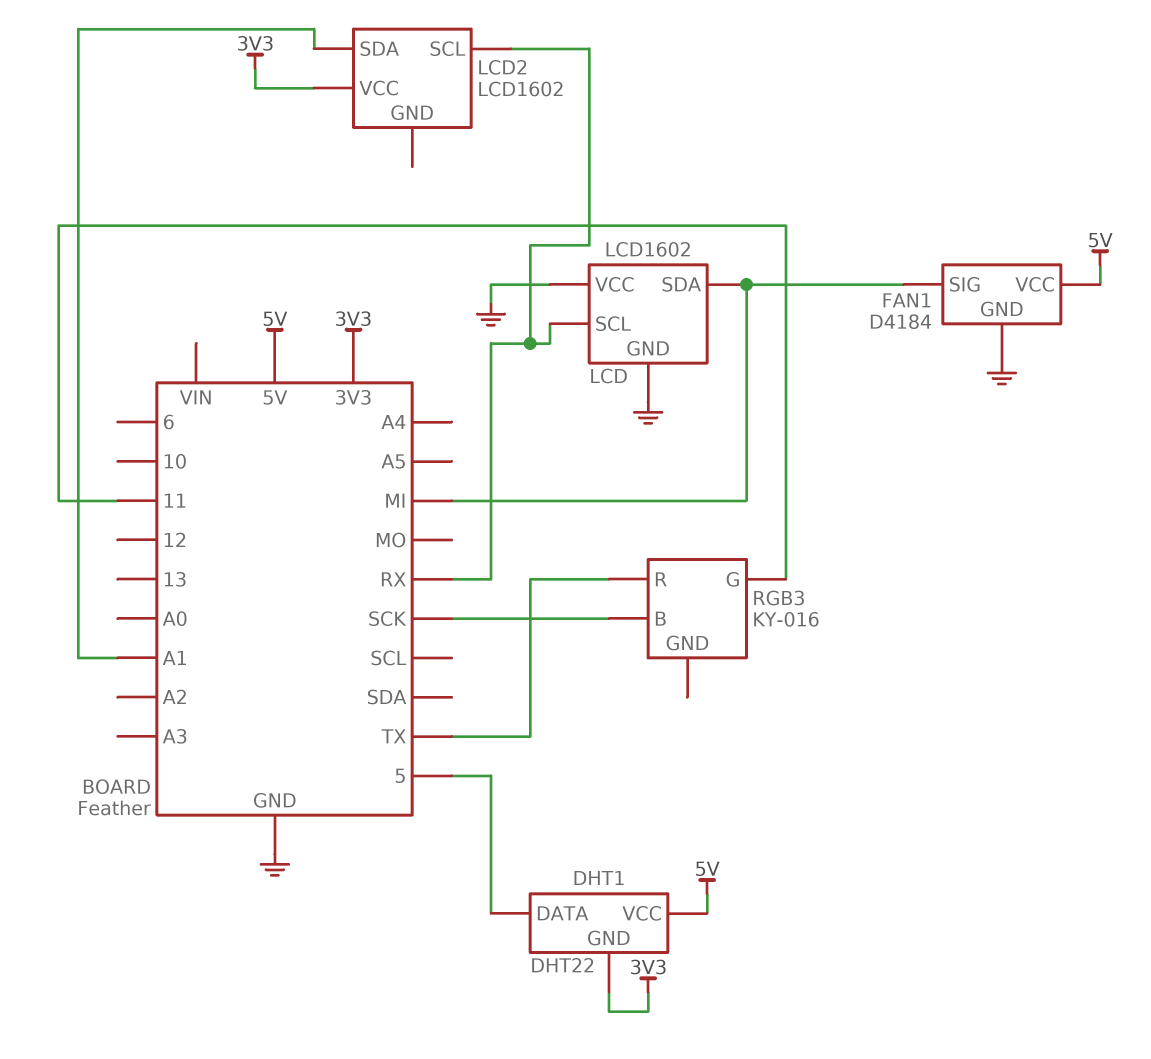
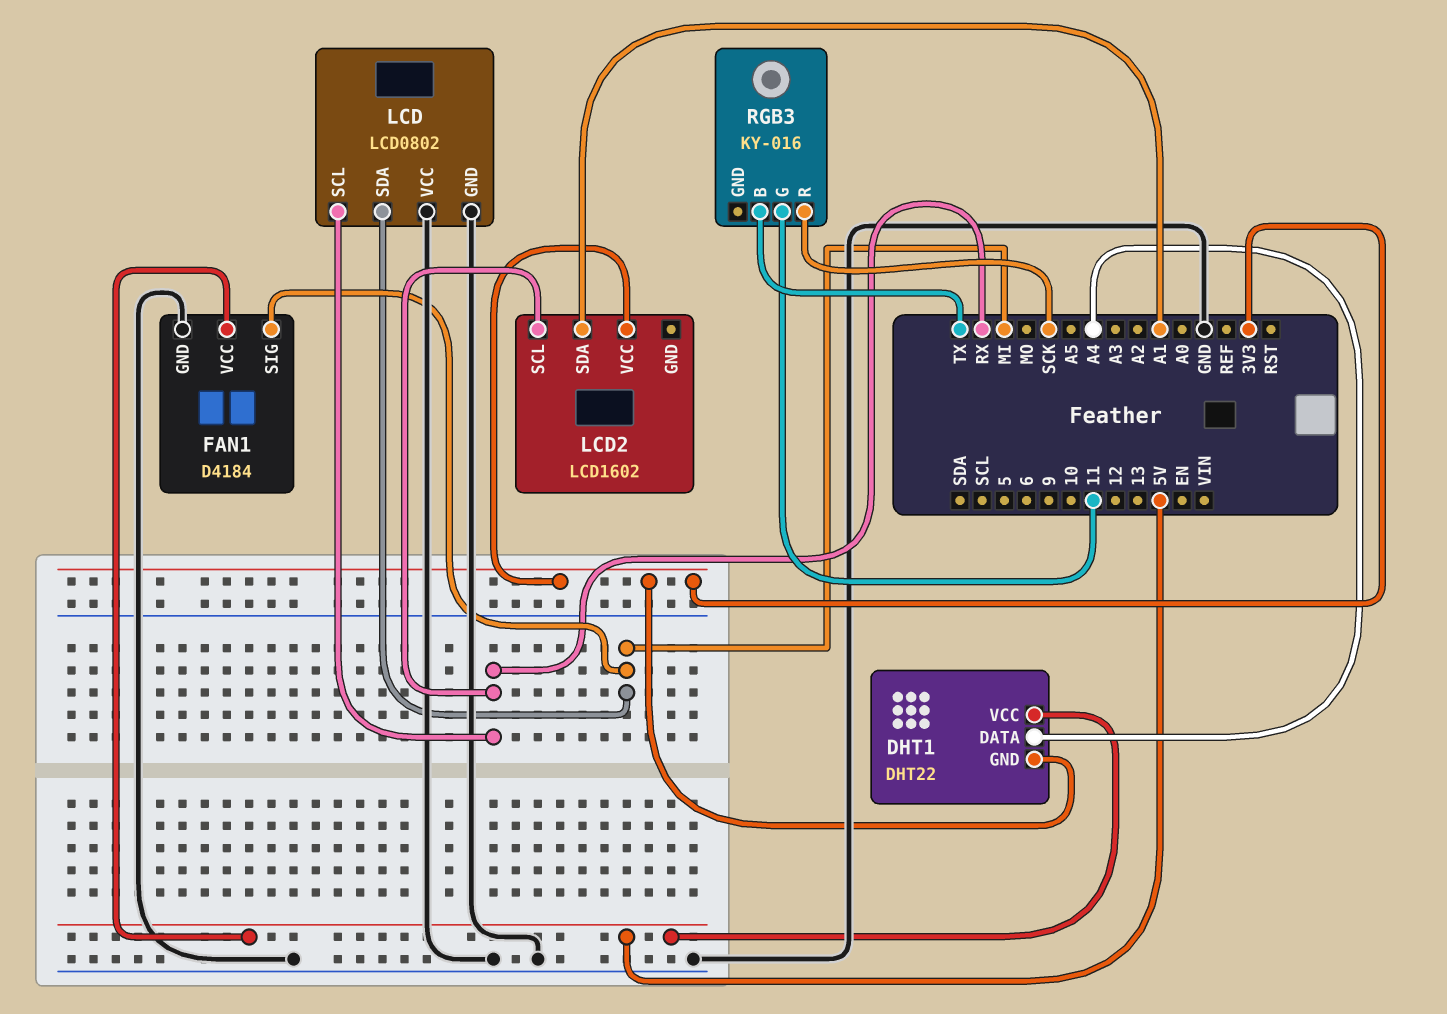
DHT1 pin DATA: 5 -> A4
LCD: LCD1602 -> LCD0802
RGB3 pin B: SCK -> TX
RGB3 pin R: TX -> SCK

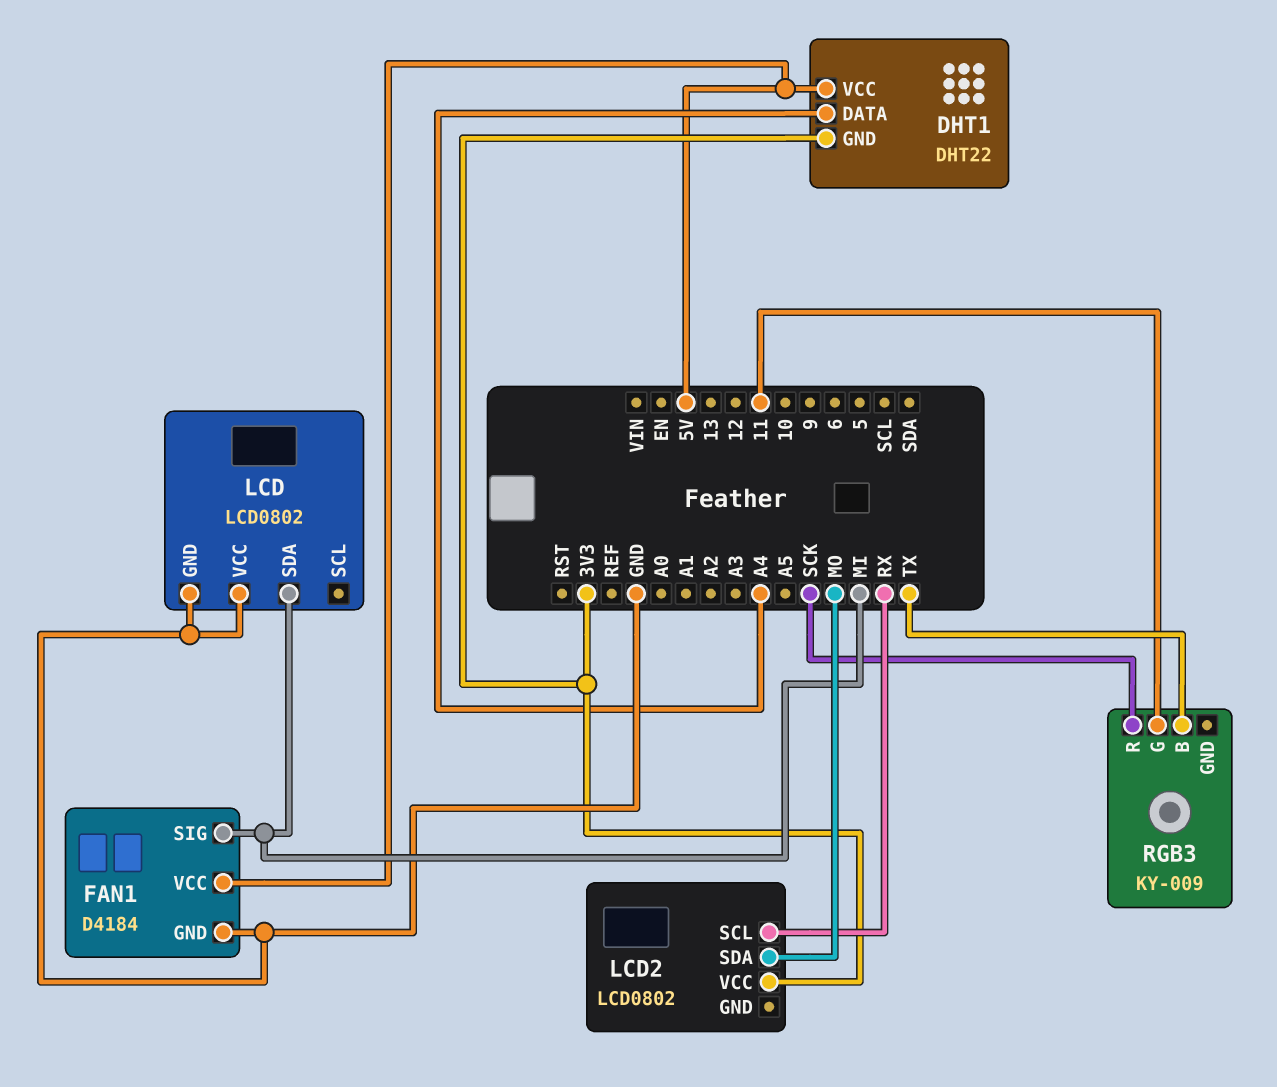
LCD pin SCL: RX -> none
LCD2: LCD1602 -> LCD0802
LCD2 pin SDA: A1 -> MO
RGB3: KY-016 -> KY-009

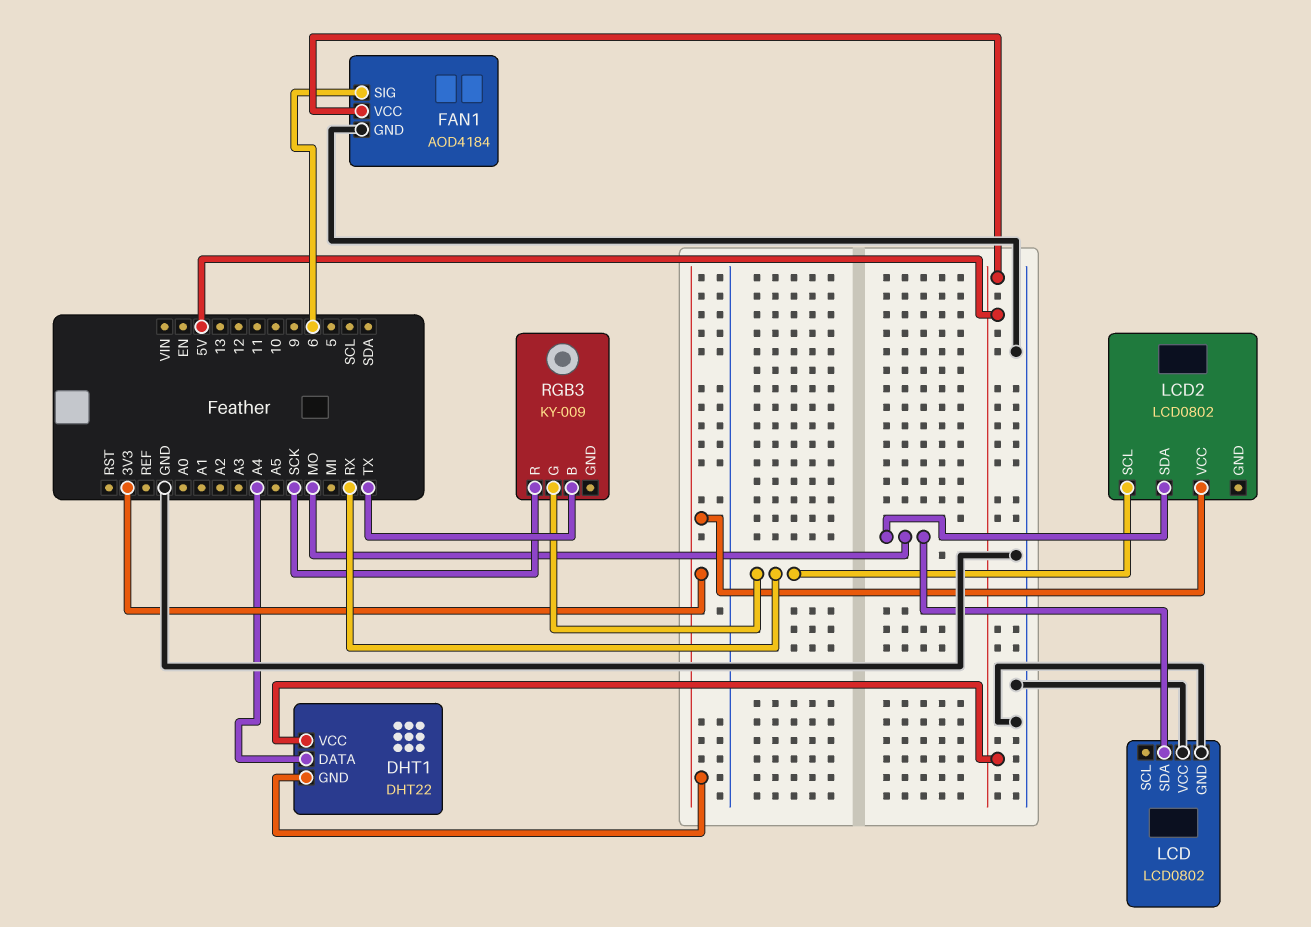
FAN1: D4184 -> AOD4184
FAN1 pin SIG: MI -> 6
LCD pin SDA: MI -> MO
RGB3 pin G: 11 -> RX

